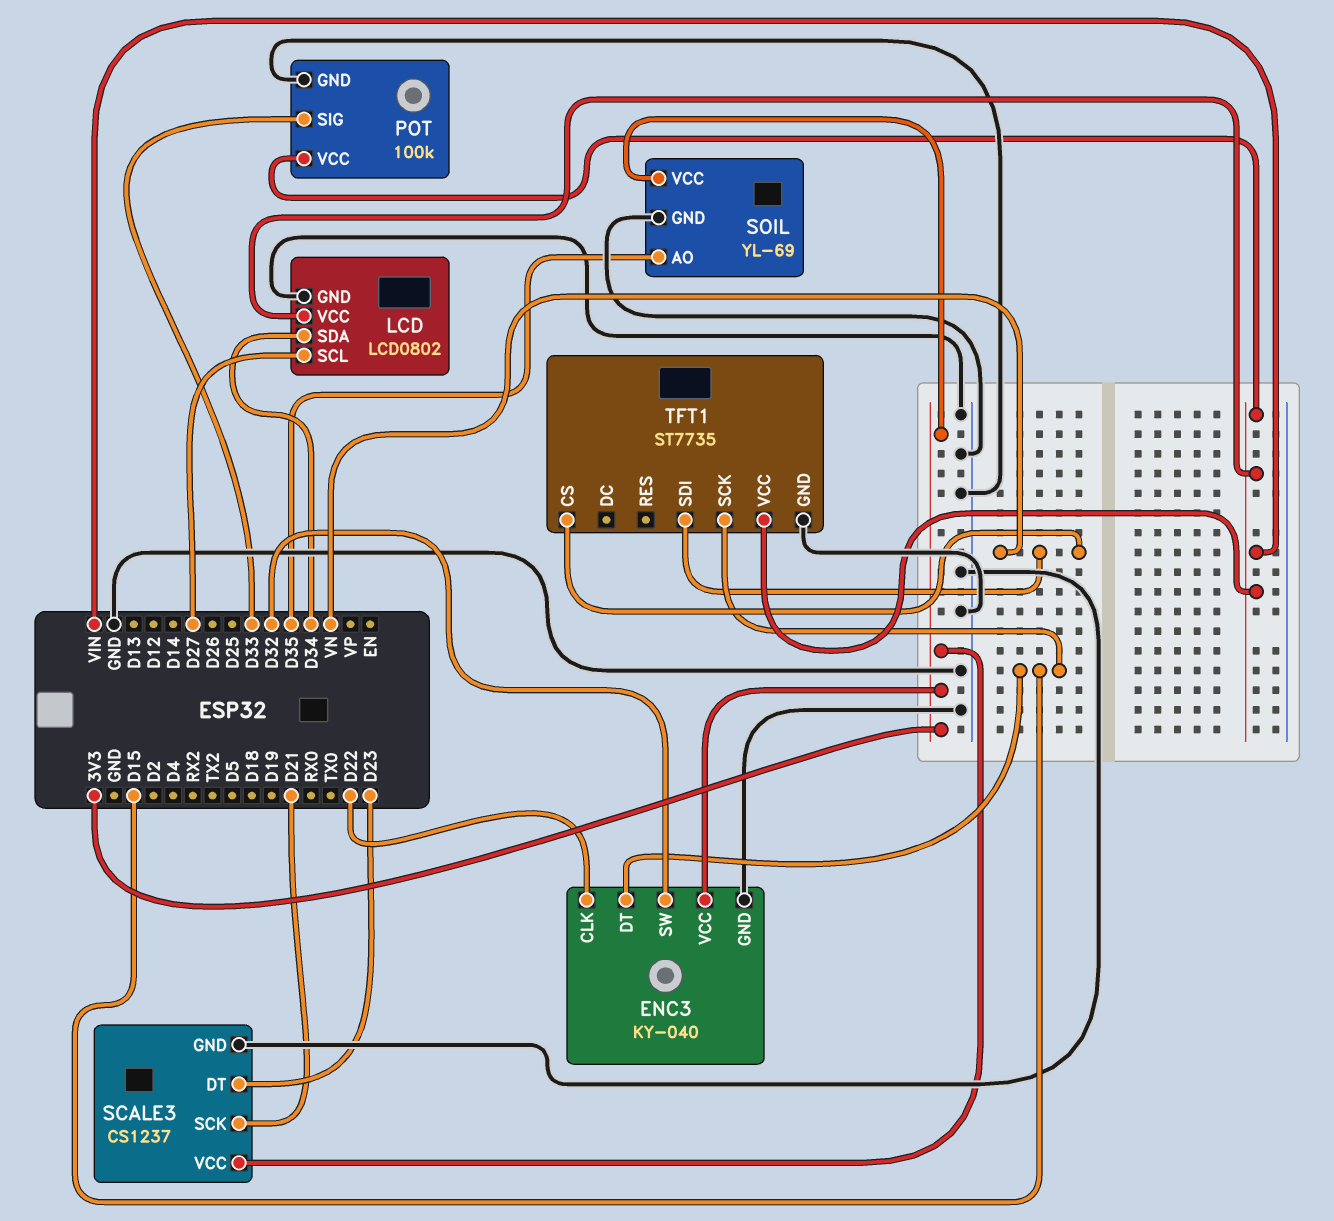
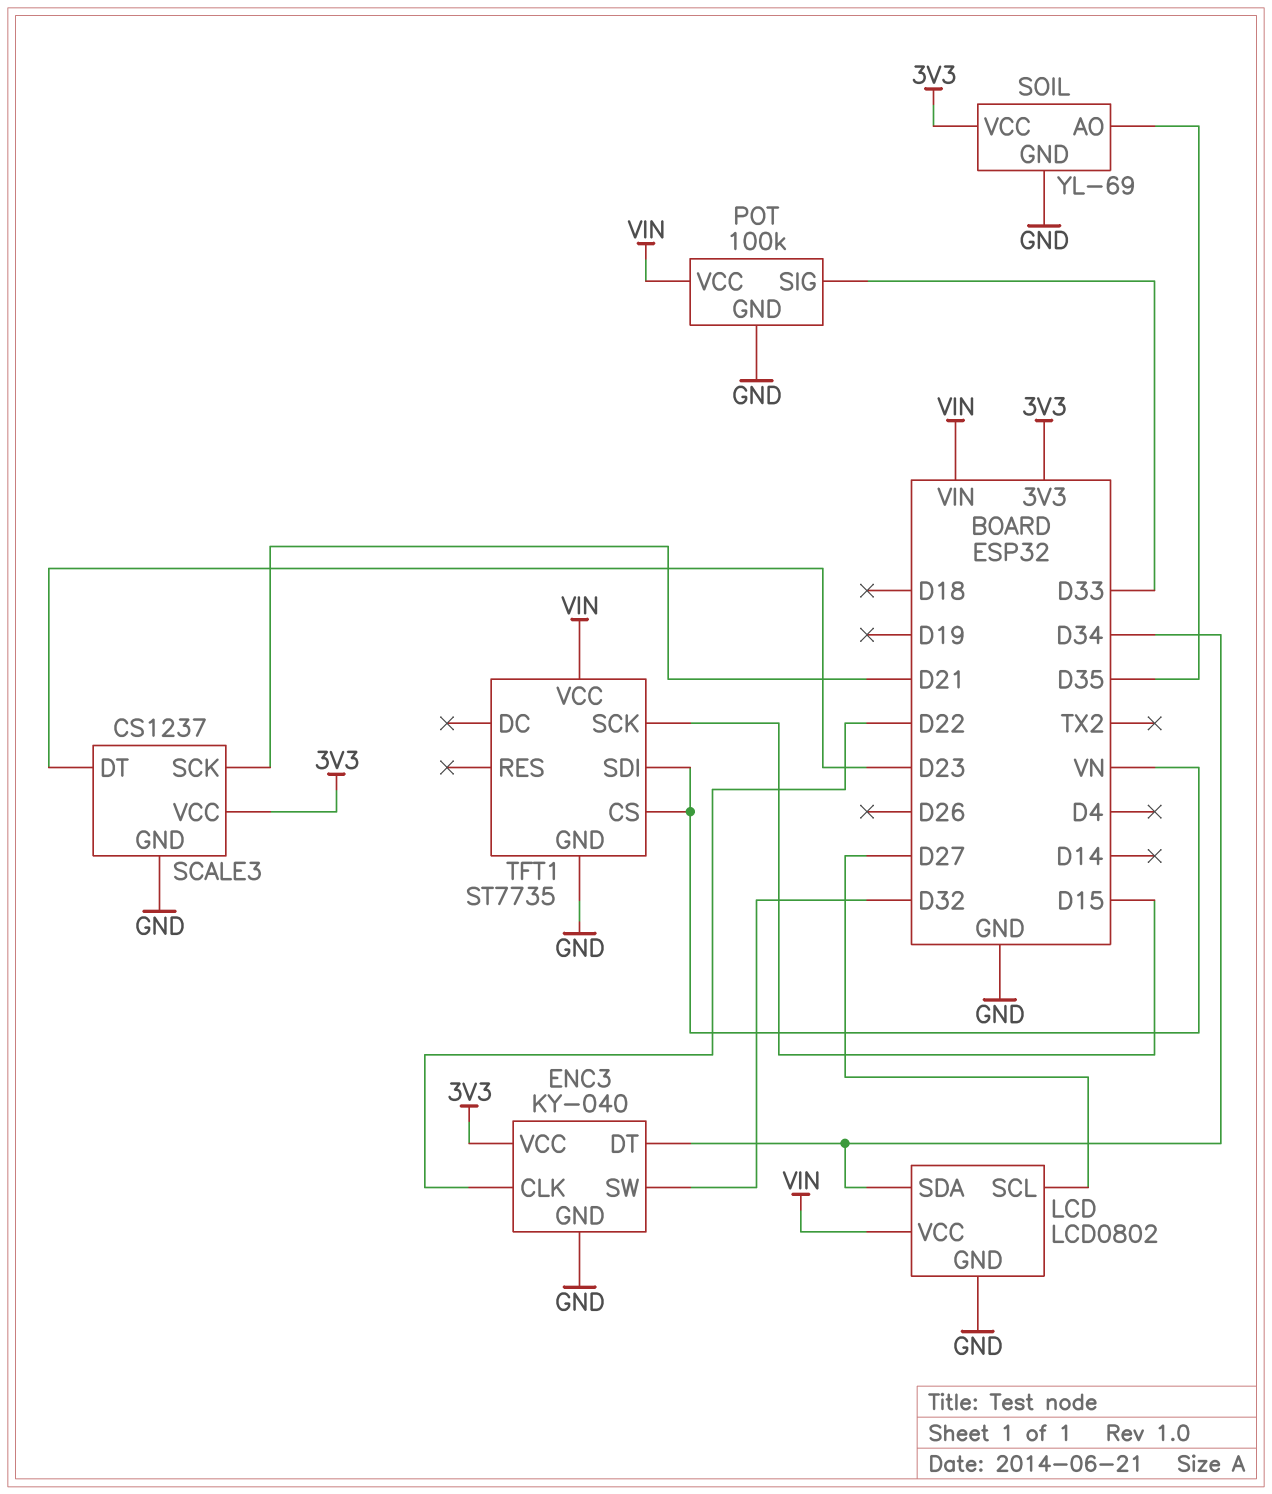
ENC3 pin DT: D15 -> D34

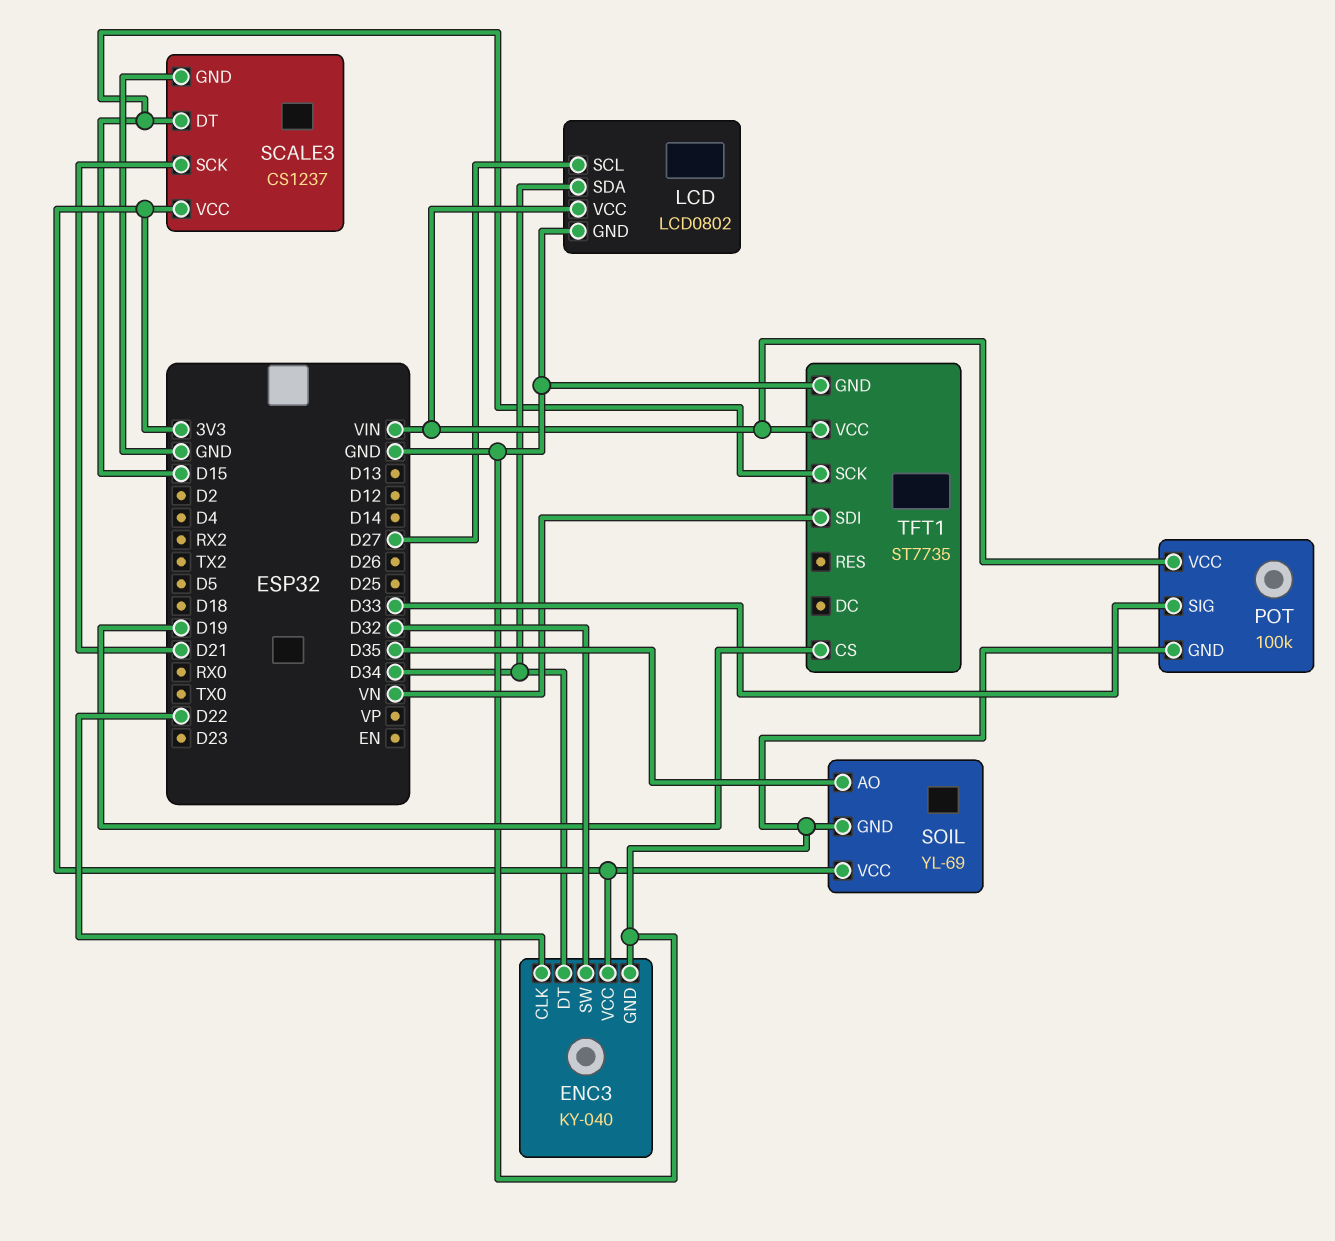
SCALE3 pin DT: D23 -> D15
TFT1 pin CS: VN -> D19

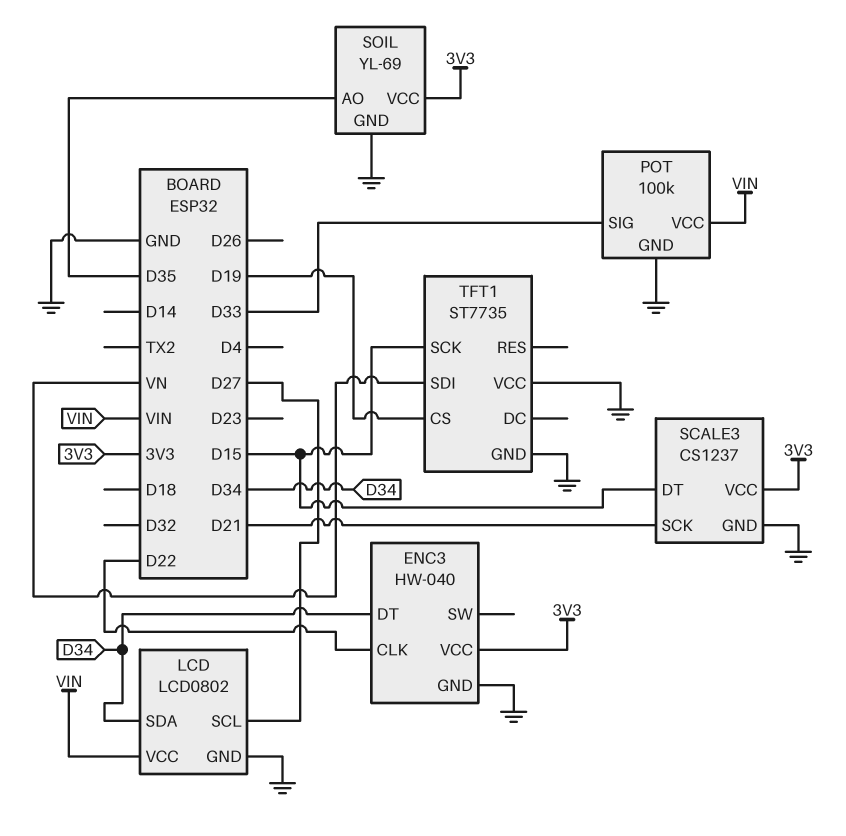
ENC3: KY-040 -> HW-040
ENC3 pin SW: D32 -> none
TFT1 pin VCC: VIN -> GND

